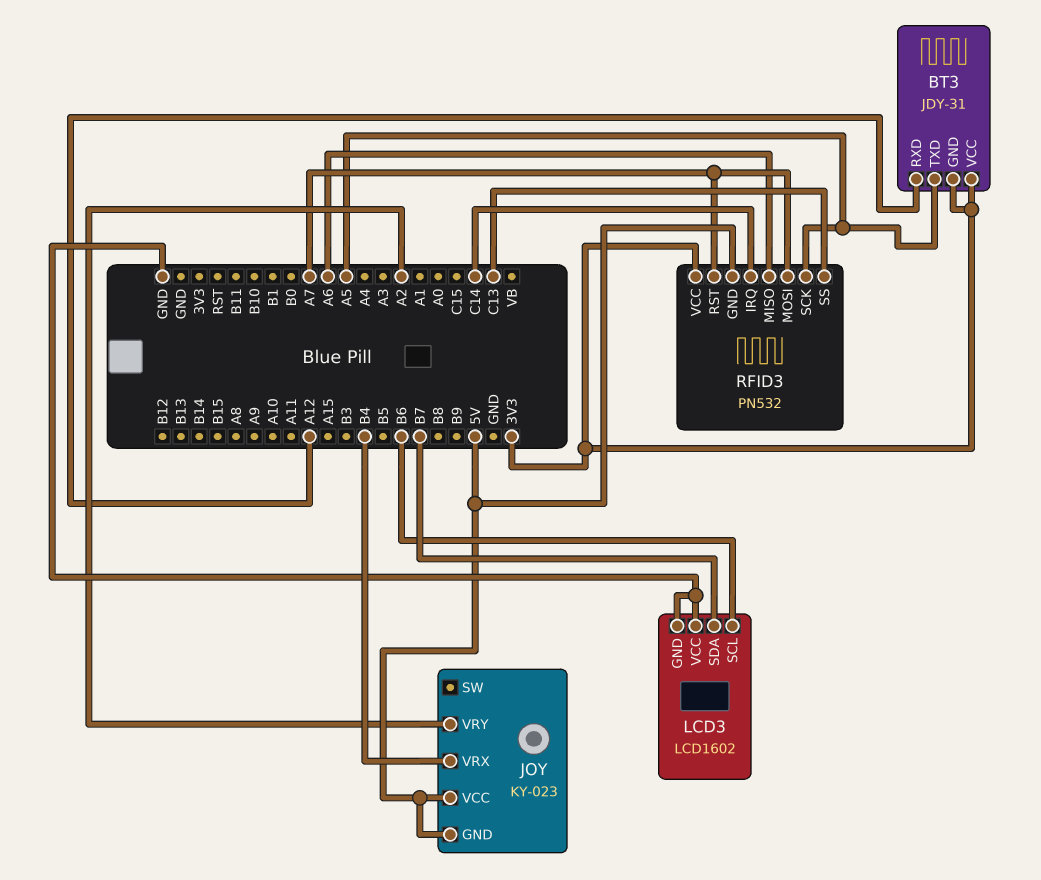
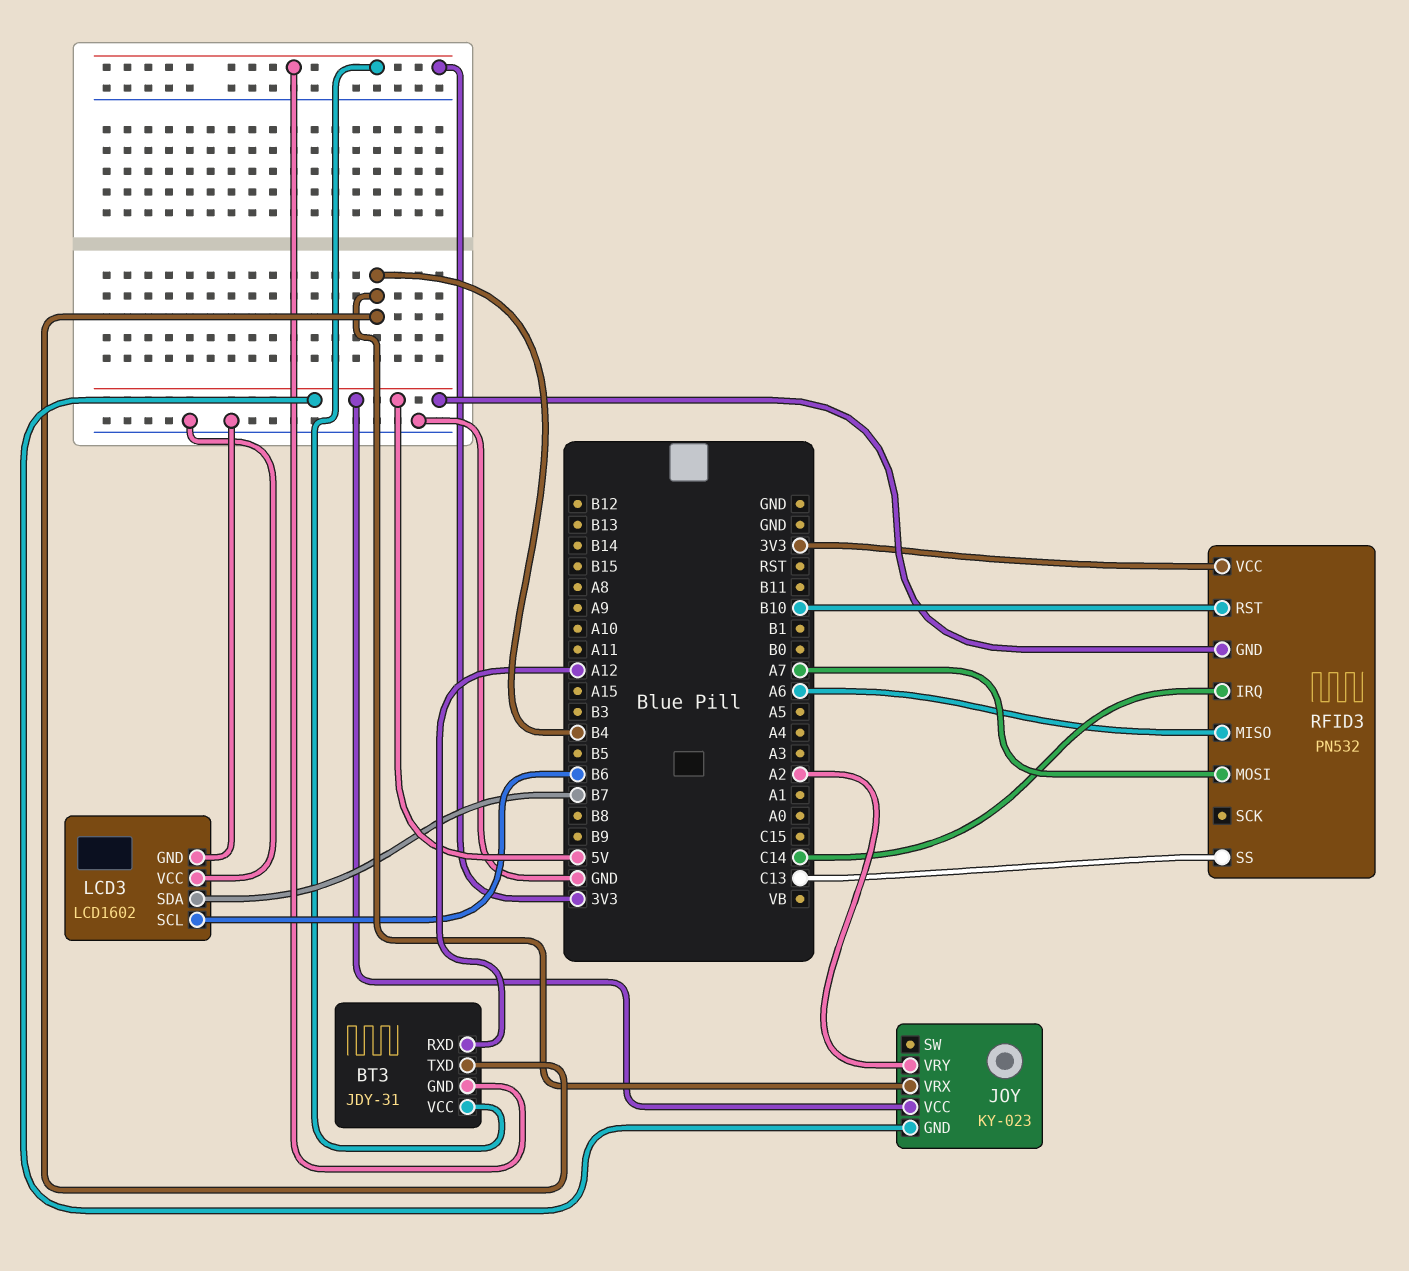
BT3 pin TXD: A5 -> B4
RFID3 pin RST: A7 -> B10
RFID3 pin SCK: A5 -> none

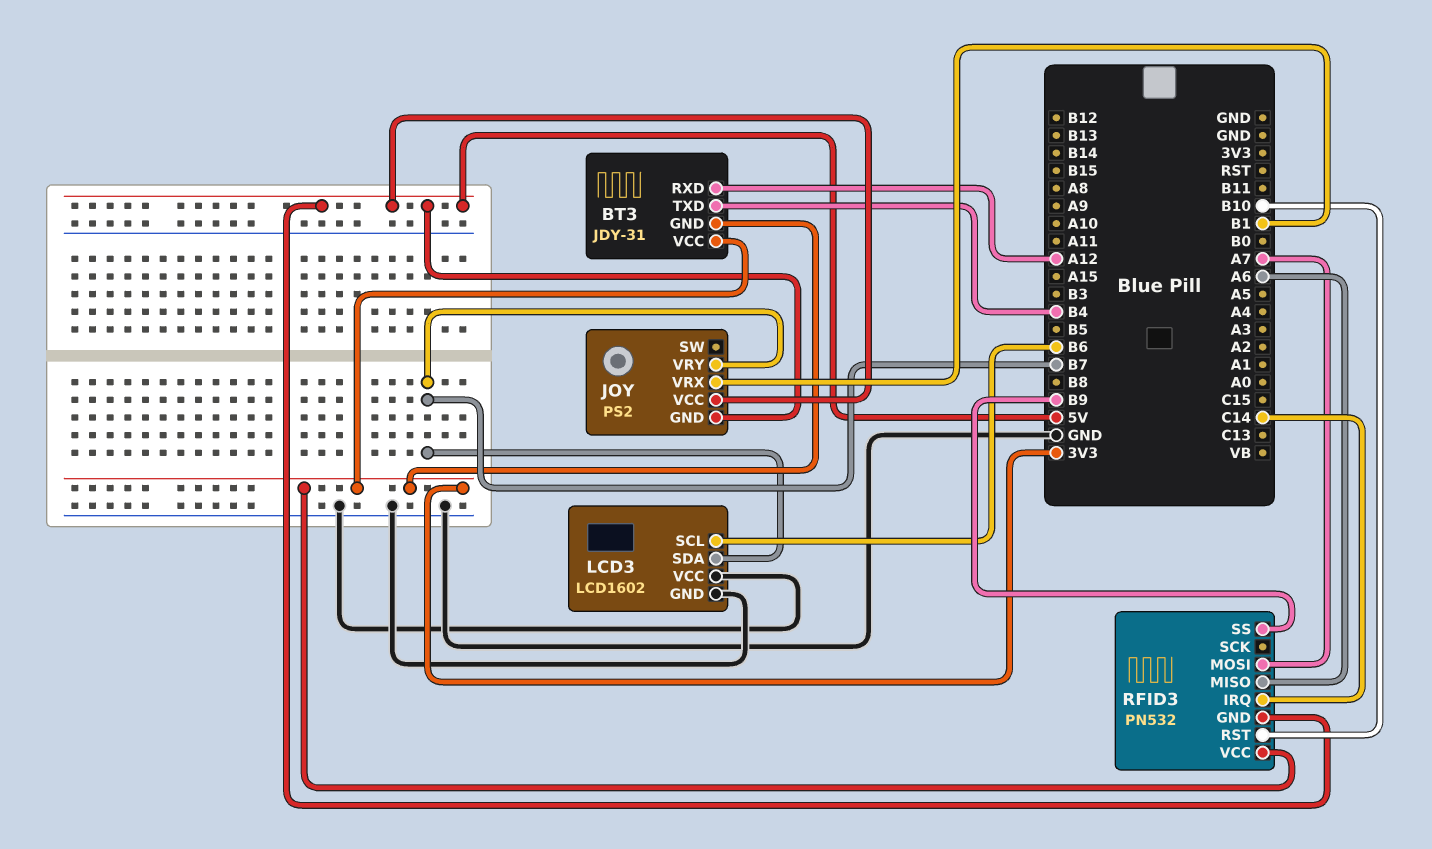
JOY: KY-023 -> PS2
JOY pin VRX: B4 -> B1
JOY pin VRY: A2 -> B7
RFID3 pin SS: C13 -> B9

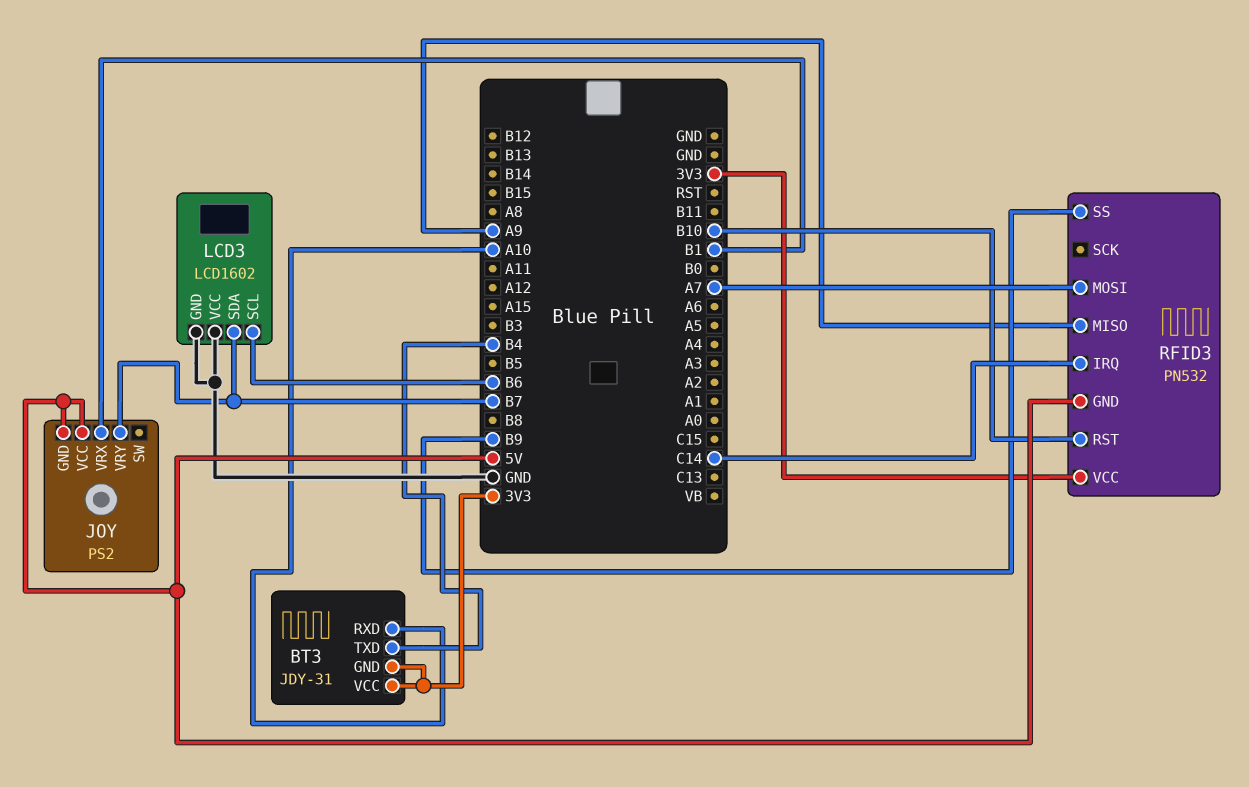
BT3 pin RXD: A12 -> A10
RFID3 pin MISO: A6 -> A9

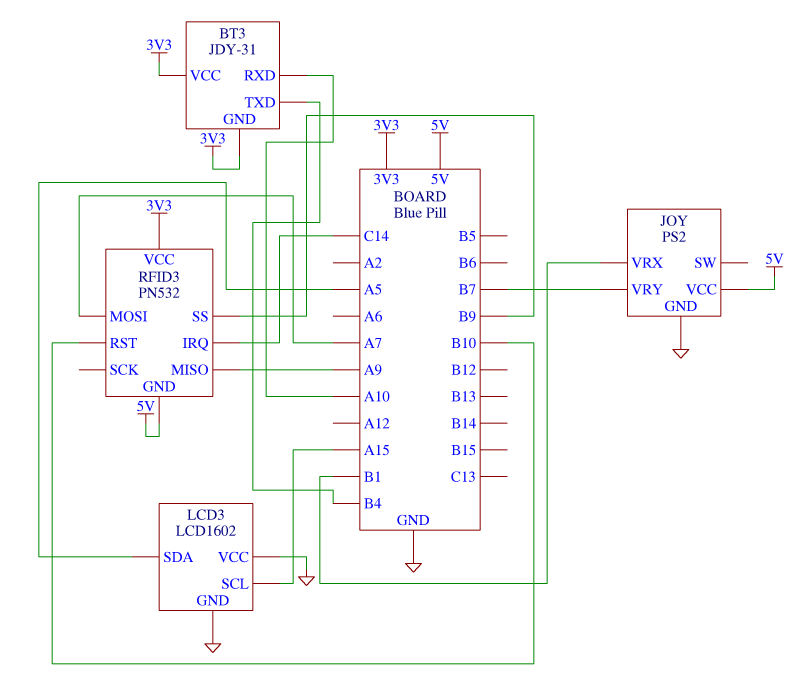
JOY pin GND: 5V -> GND
LCD3 pin SCL: B6 -> A15
LCD3 pin SDA: B7 -> A5

